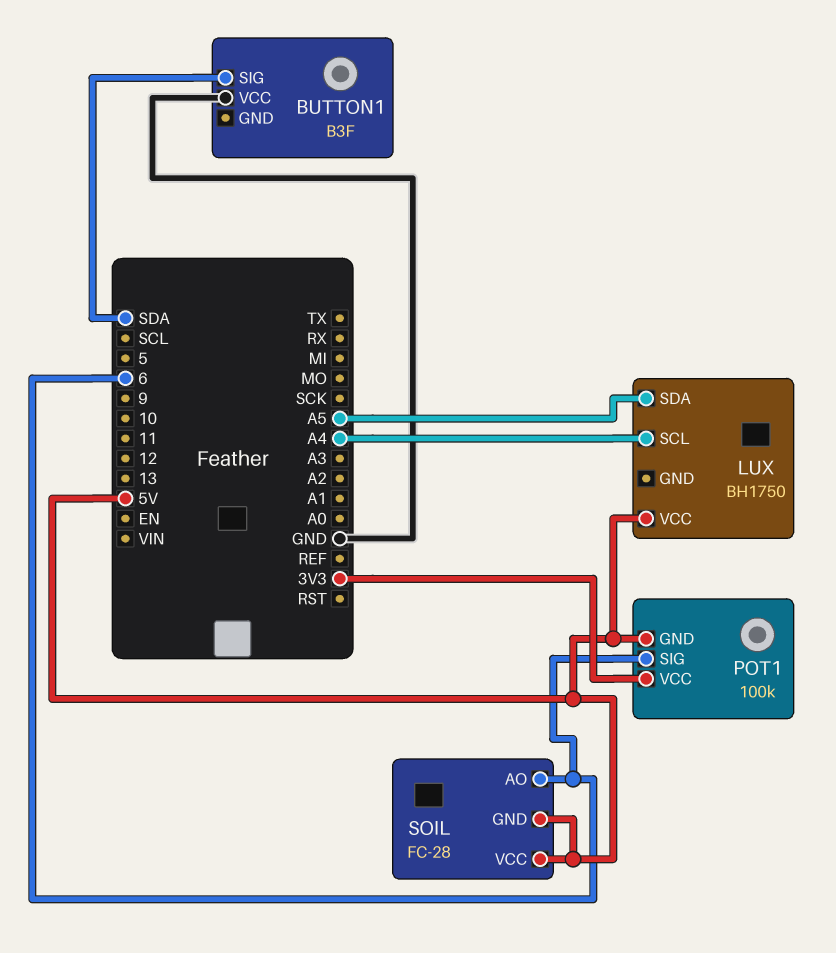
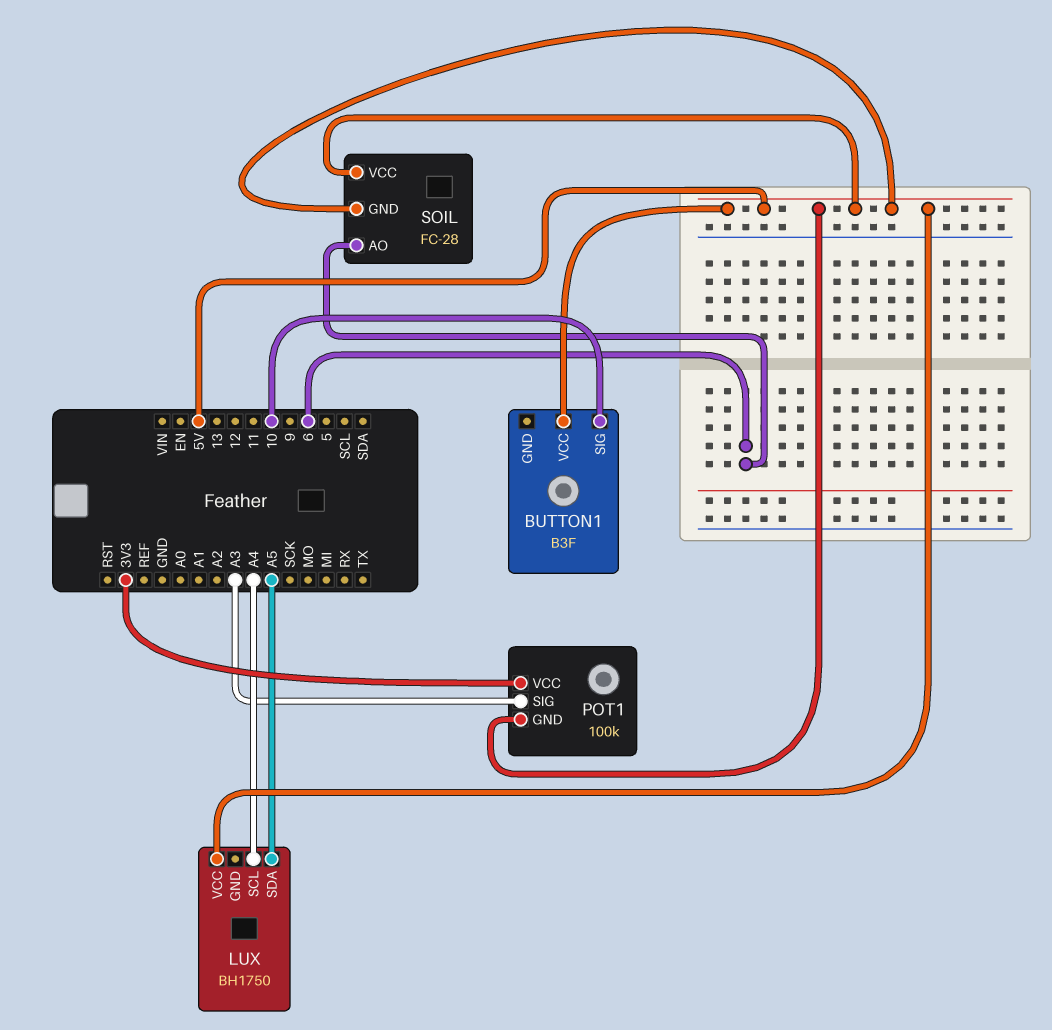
BUTTON1 pin SIG: SDA -> 10
BUTTON1 pin VCC: GND -> 5V
POT1 pin SIG: 6 -> A3

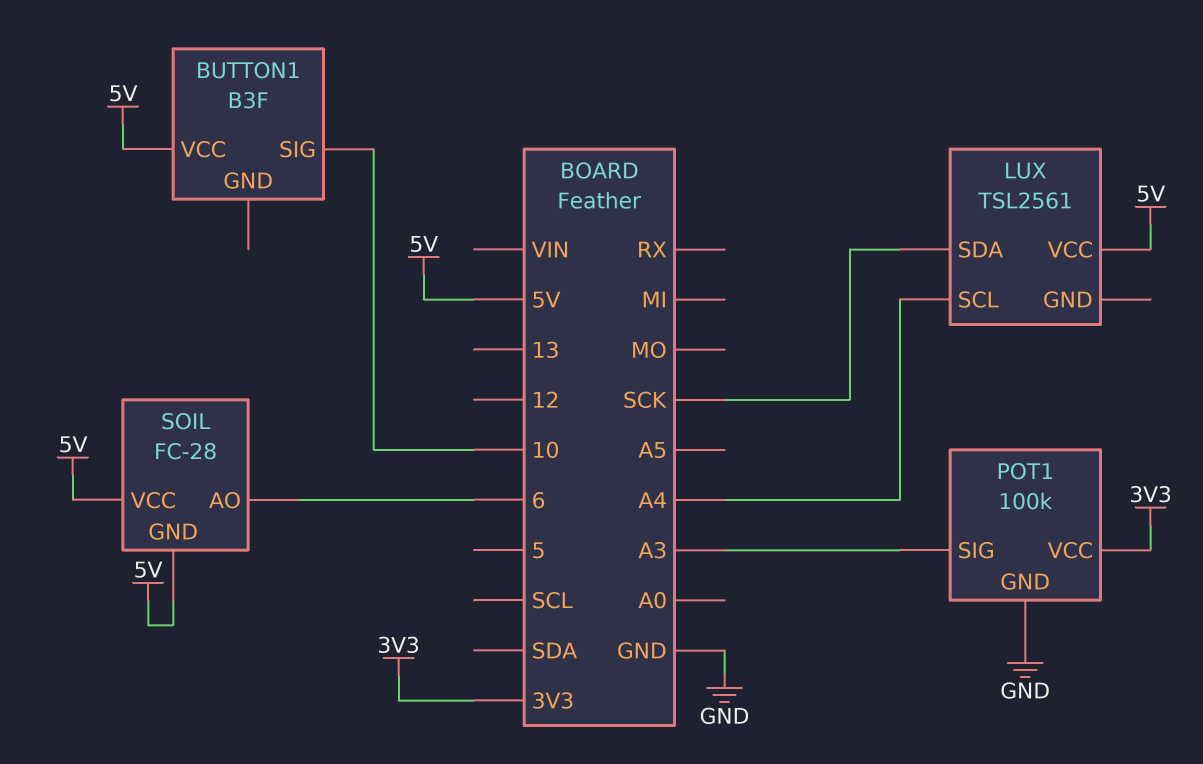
LUX: BH1750 -> TSL2561
LUX pin SDA: A5 -> SCK
POT1 pin GND: 5V -> GND

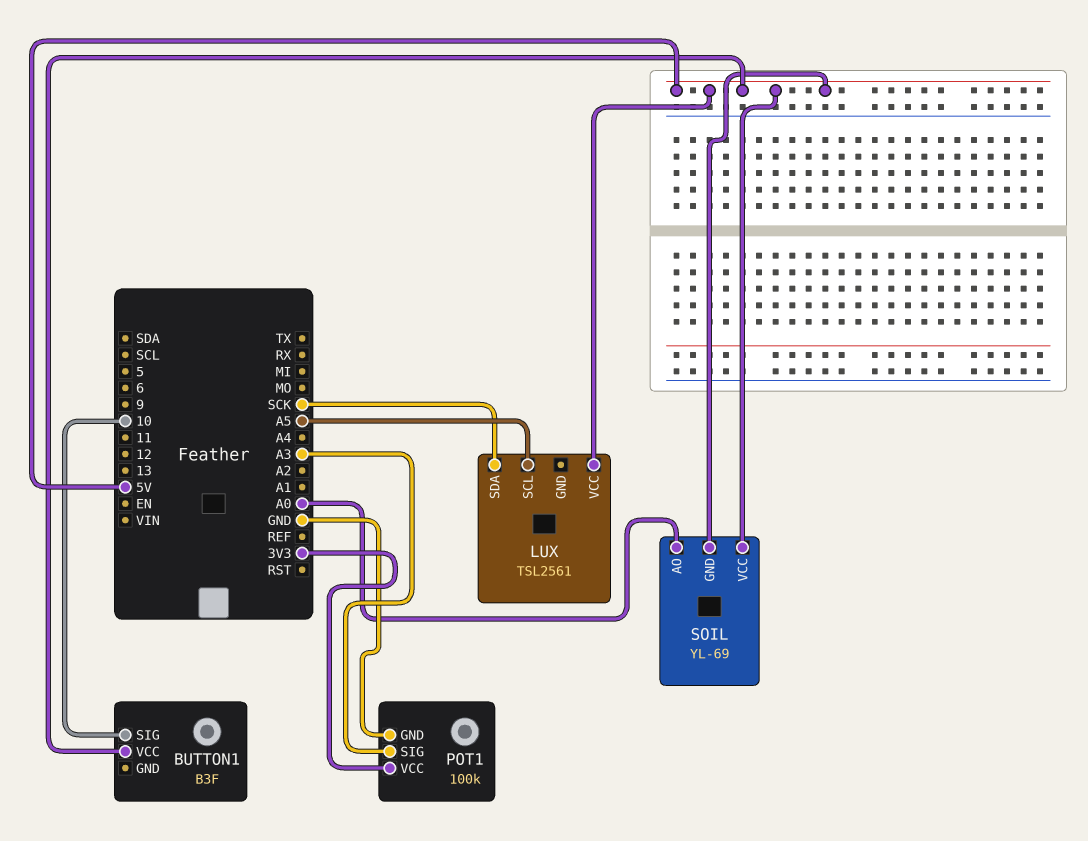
LUX pin SCL: A4 -> A5
SOIL: FC-28 -> YL-69
SOIL pin AO: 6 -> A0

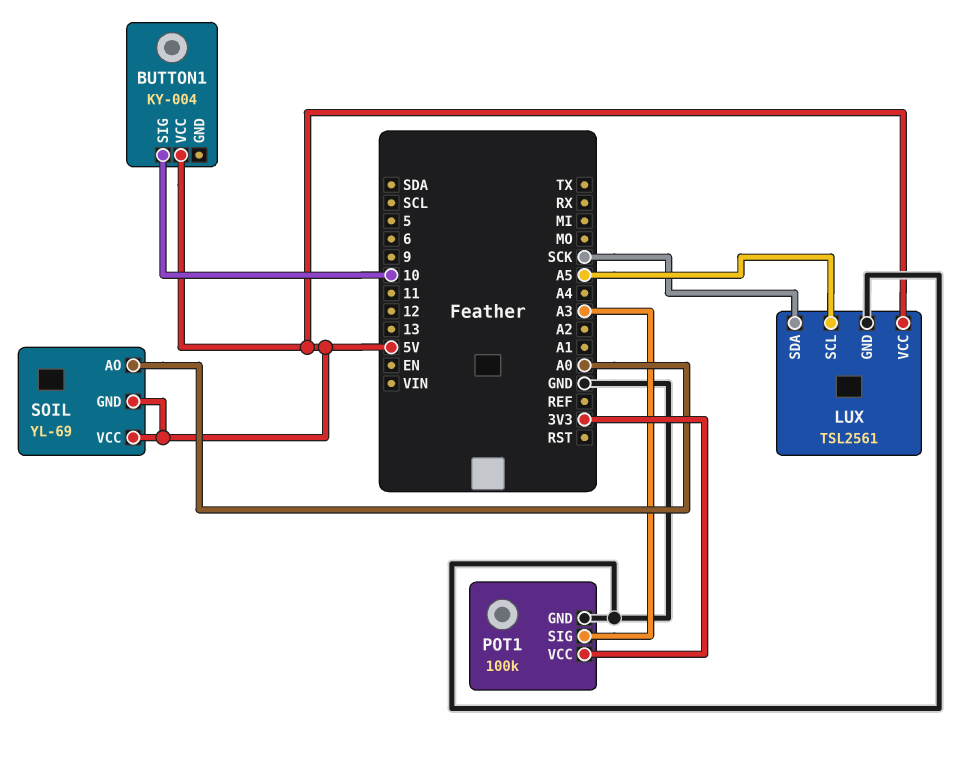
BUTTON1: B3F -> KY-004
LUX pin GND: none -> GND

